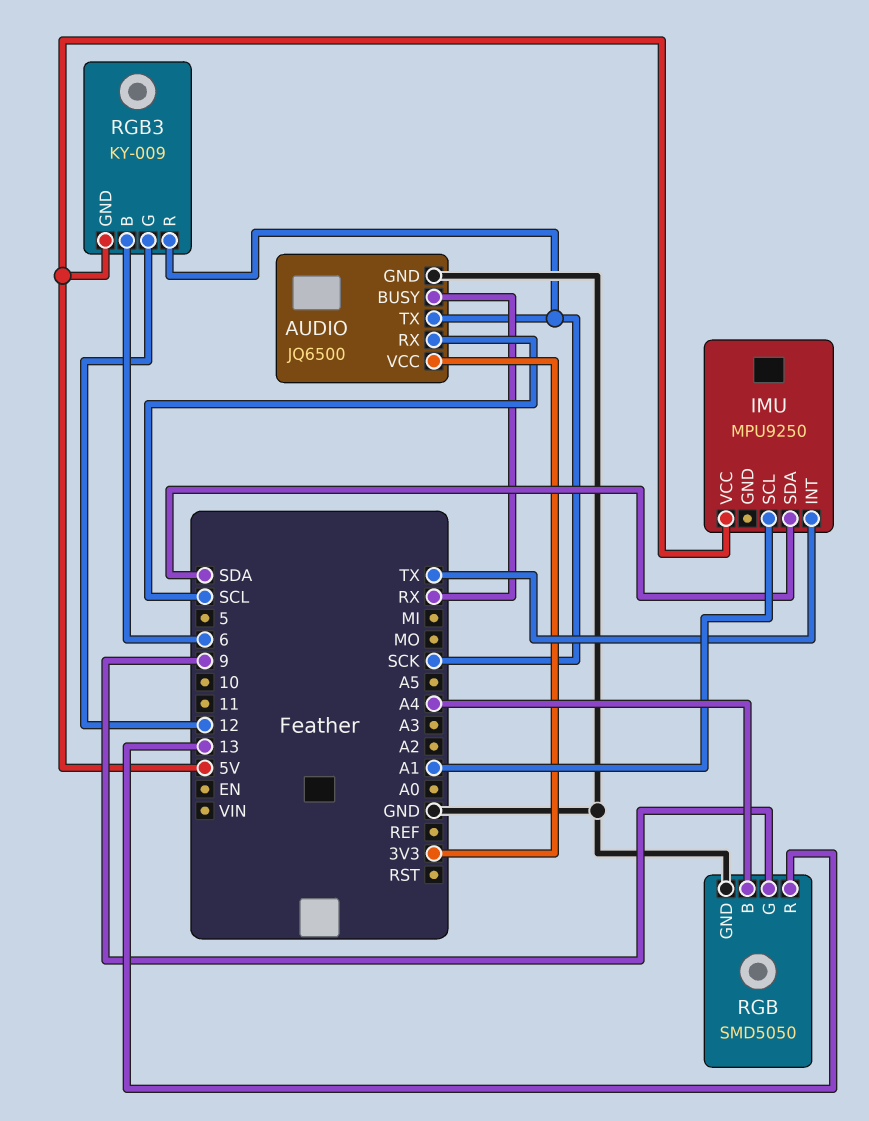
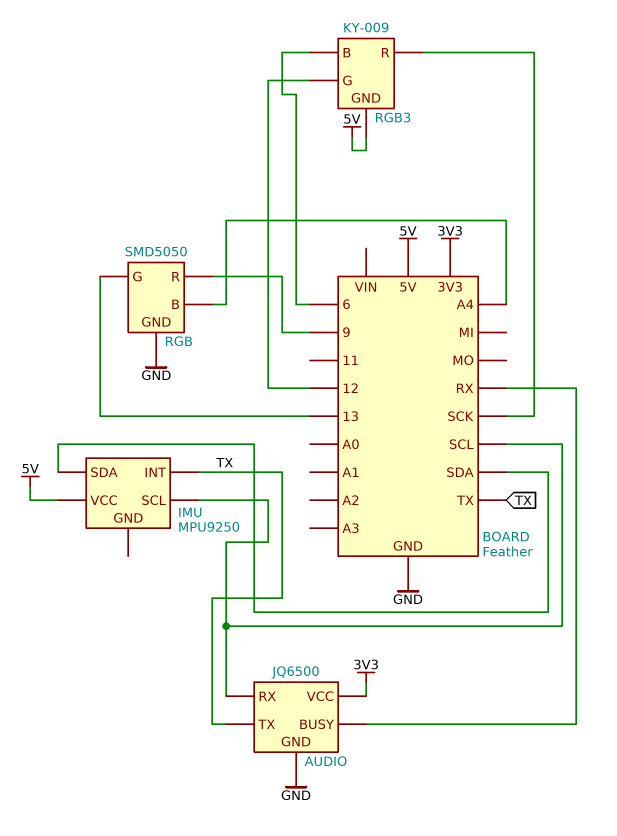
AUDIO pin TX: SCK -> TX
IMU pin SCL: A1 -> SCL
RGB pin G: 9 -> 13
RGB pin R: 13 -> 9

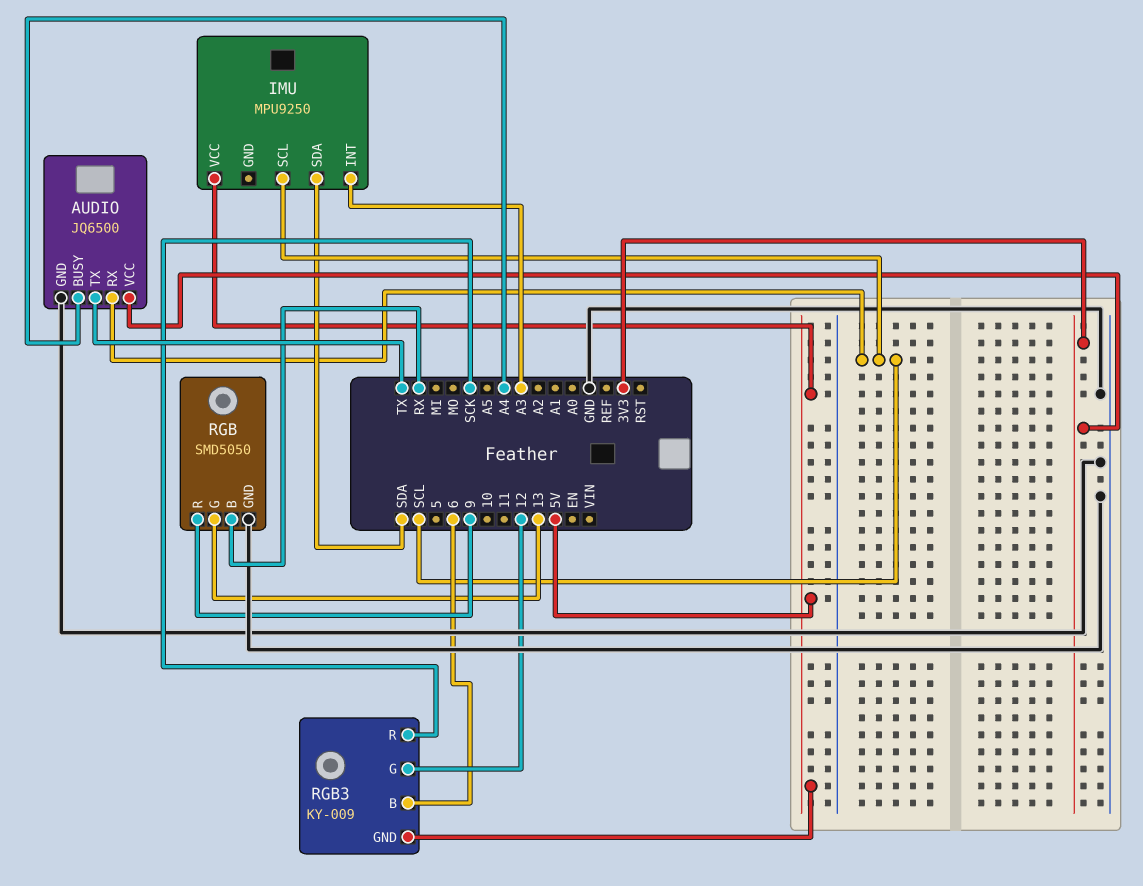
AUDIO pin BUSY: RX -> A4
IMU pin INT: TX -> A3
RGB pin B: A4 -> RX

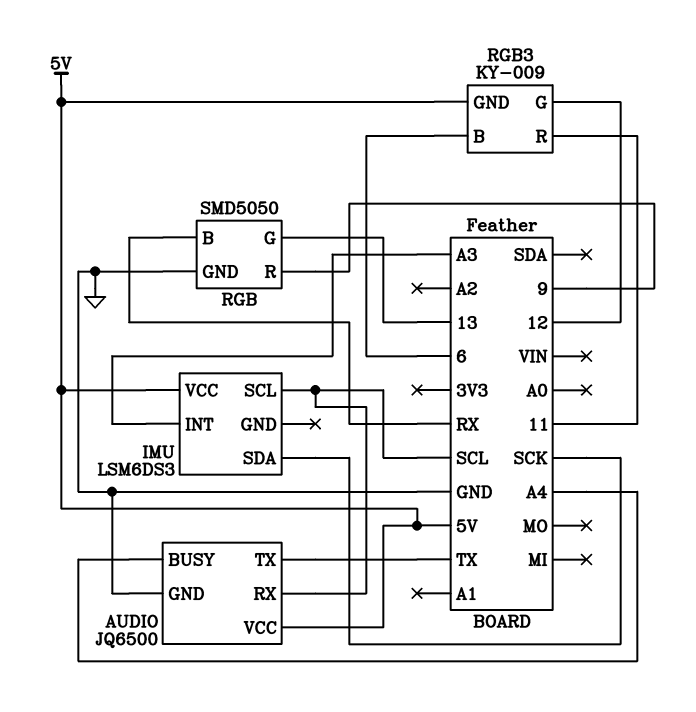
AUDIO pin VCC: 3V3 -> 5V
IMU: MPU9250 -> LSM6DS3
IMU pin SDA: SDA -> SCK
RGB3 pin R: SCK -> 11

